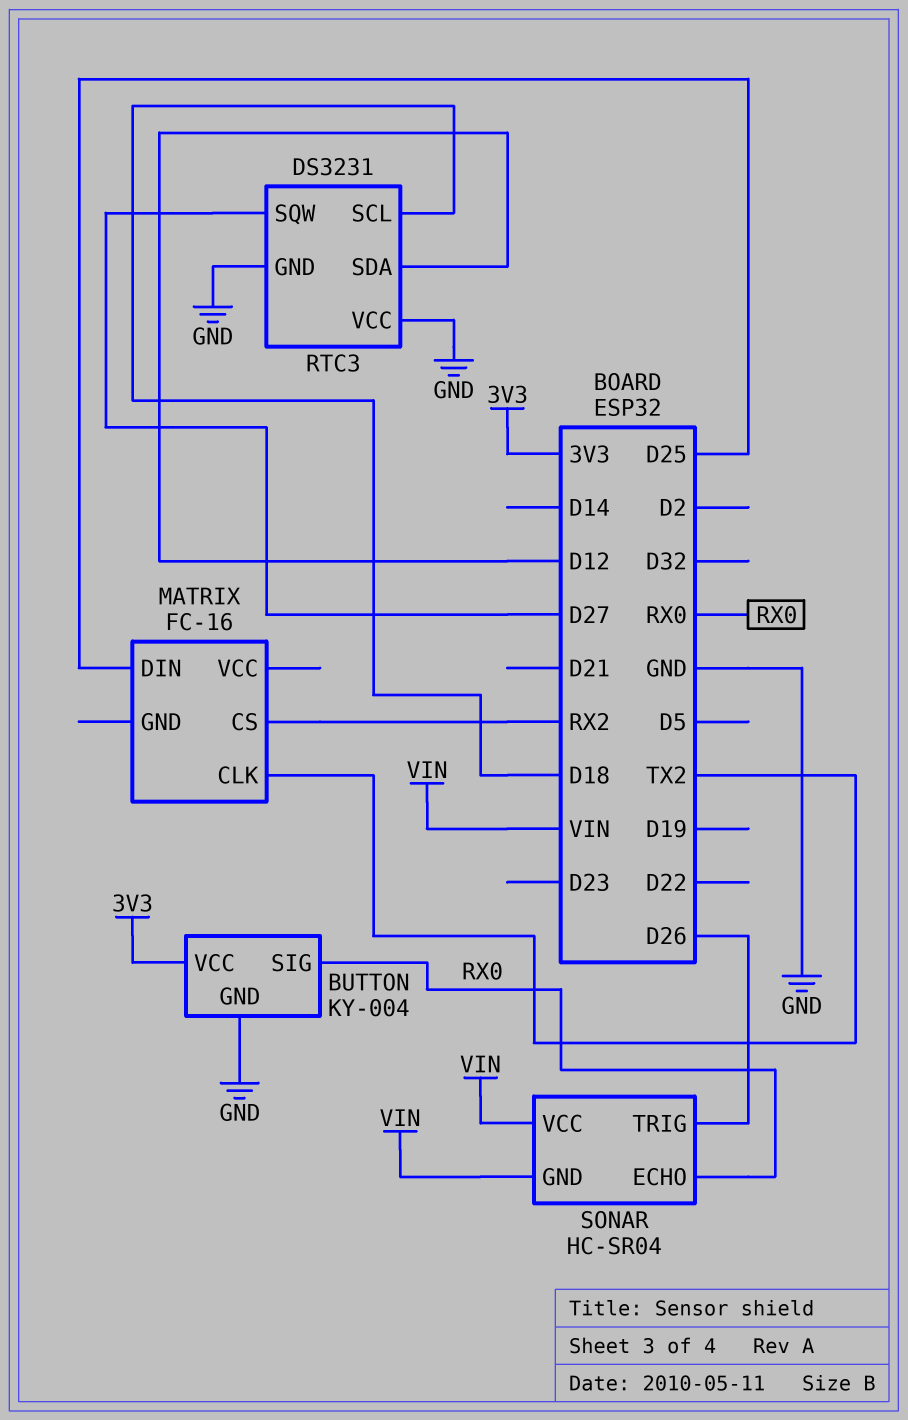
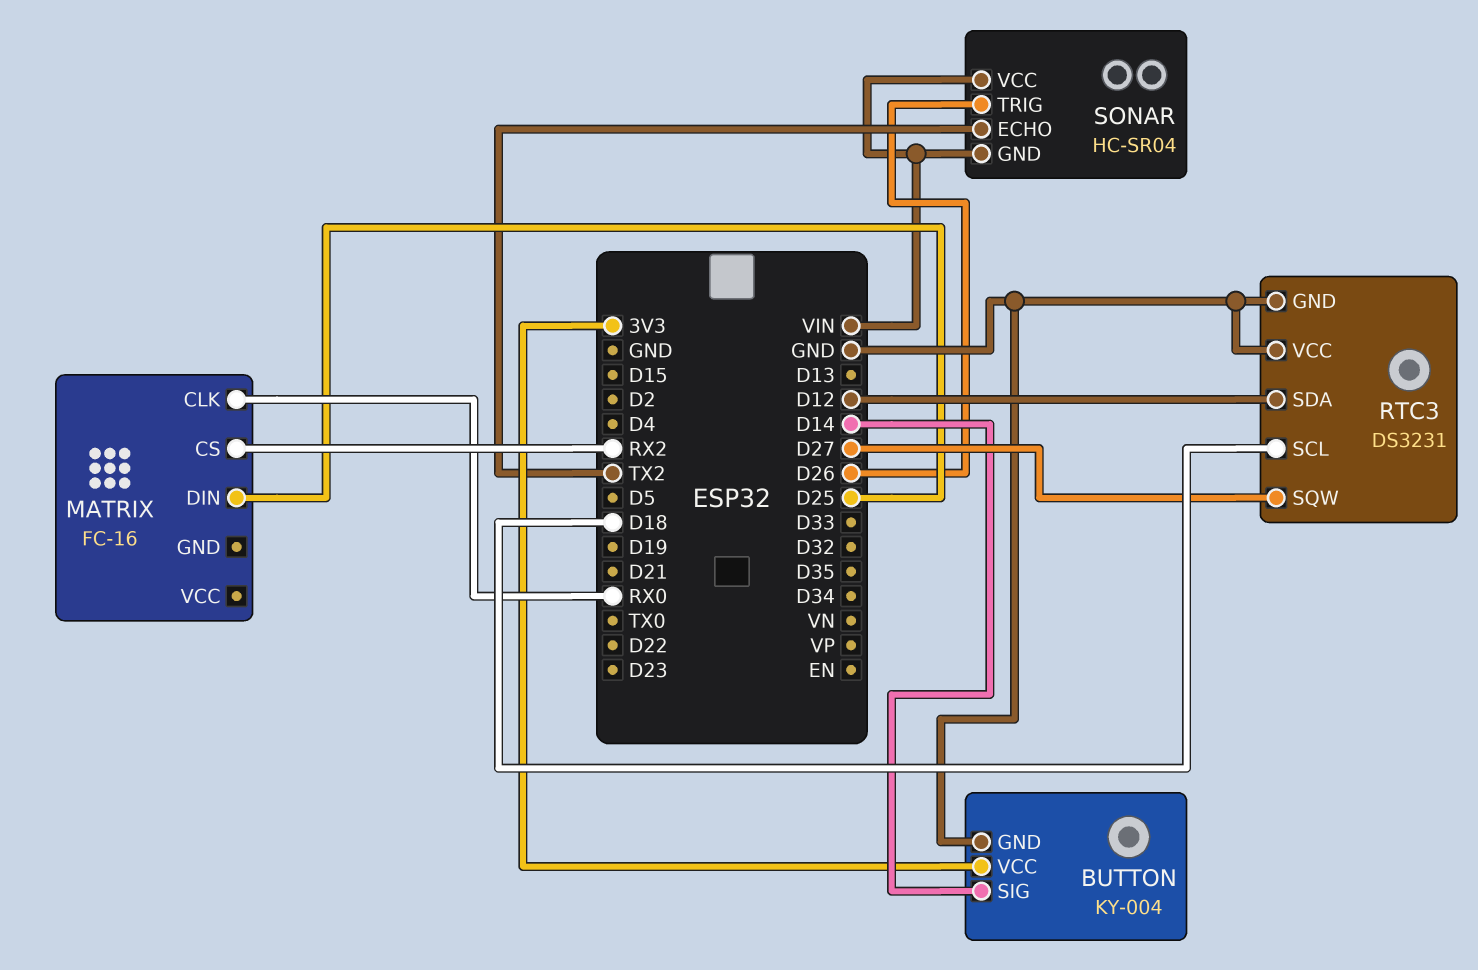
BUTTON pin SIG: RX0 -> D14
MATRIX pin CLK: TX2 -> RX0
SONAR pin ECHO: RX0 -> TX2

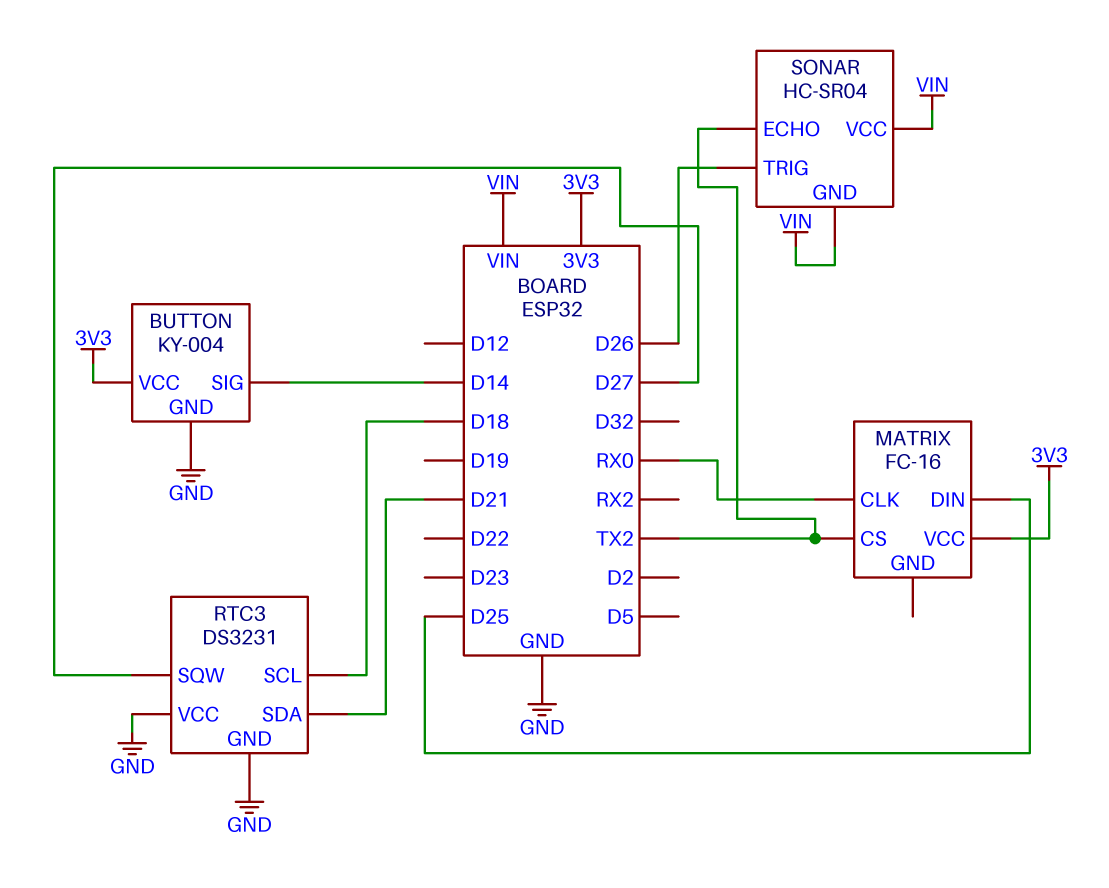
MATRIX pin CS: RX2 -> TX2
MATRIX pin VCC: none -> 3V3
RTC3 pin SDA: D12 -> D21

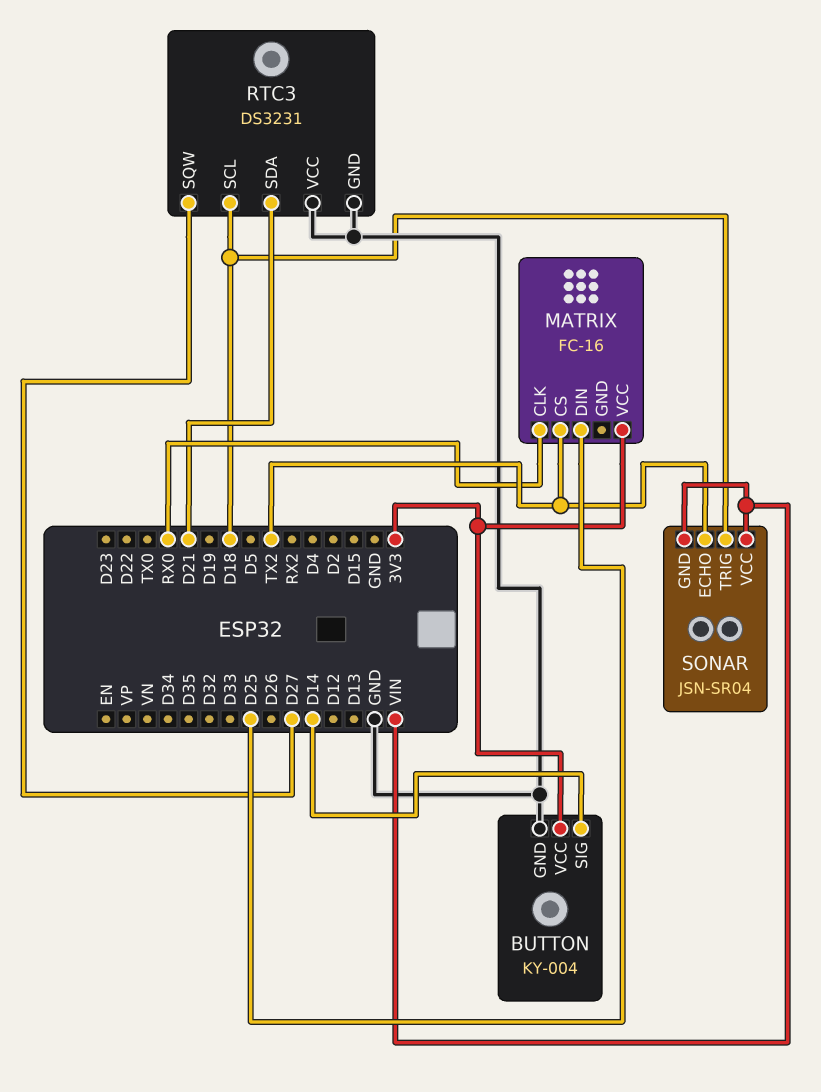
SONAR: HC-SR04 -> JSN-SR04
SONAR pin TRIG: D26 -> D18

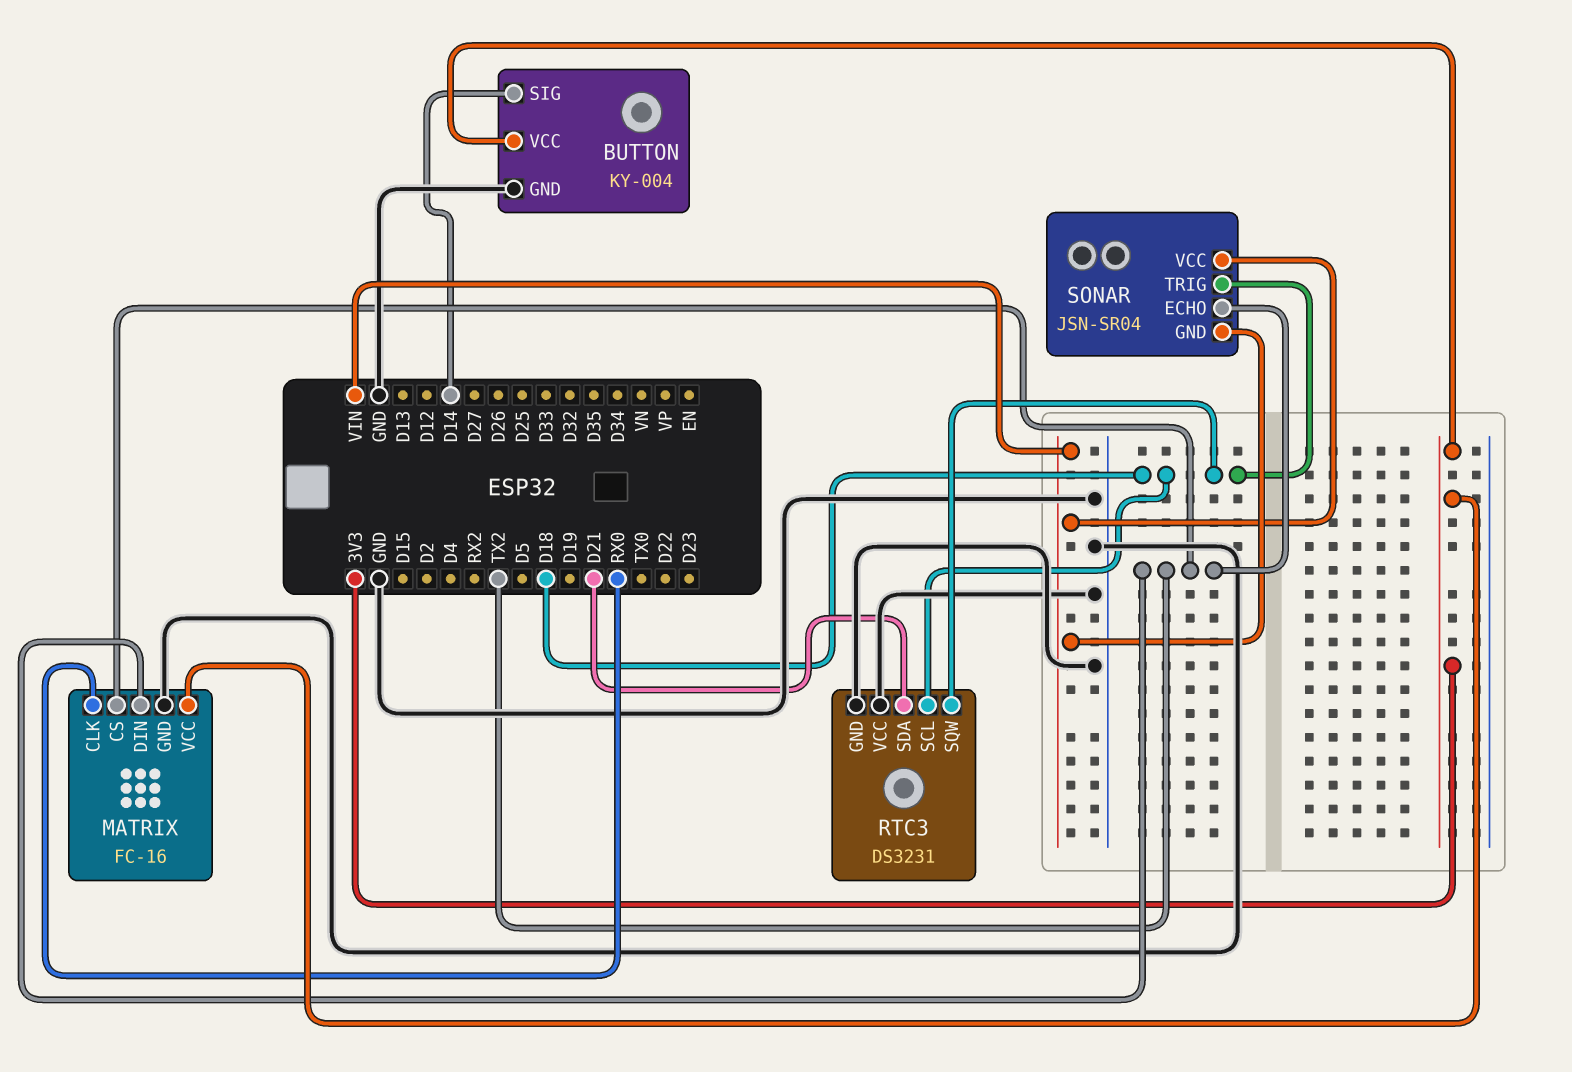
MATRIX pin DIN: D25 -> TX2
MATRIX pin GND: none -> GND
RTC3 pin SQW: D27 -> D18

